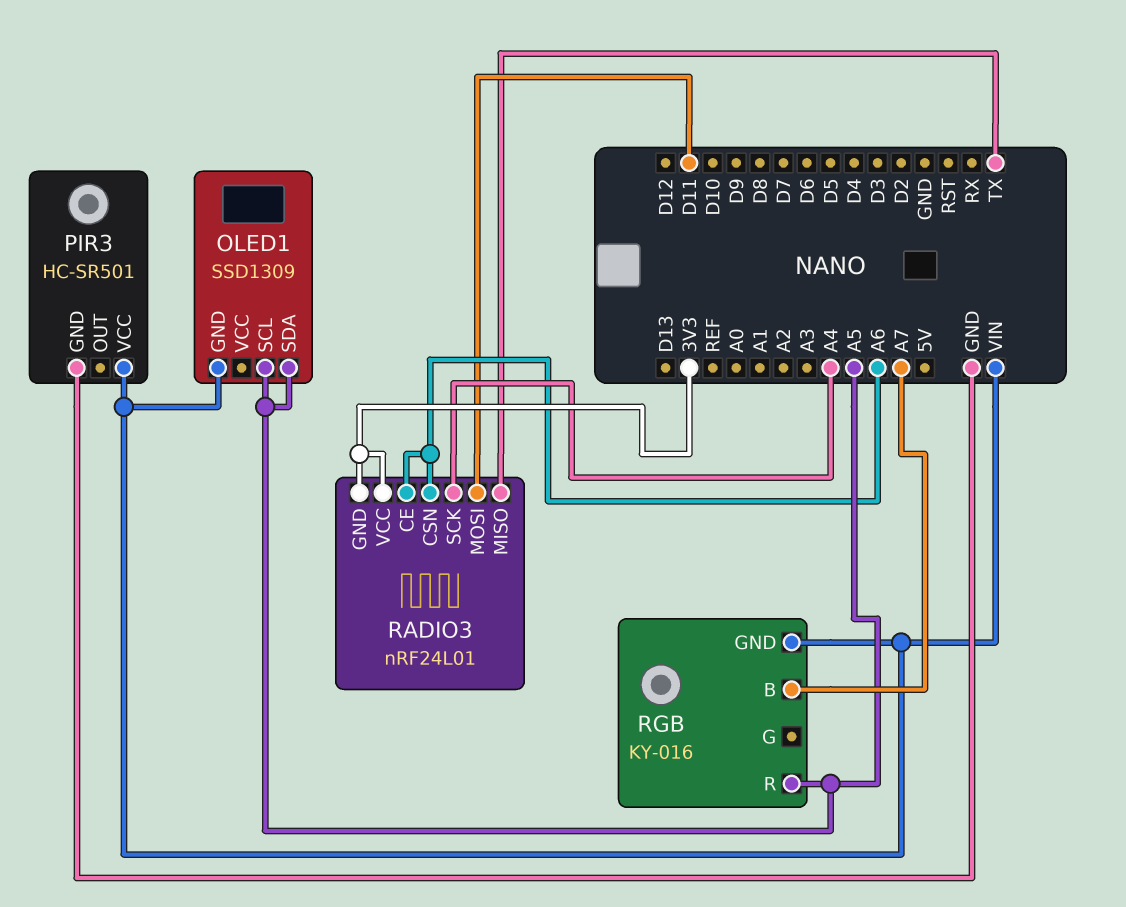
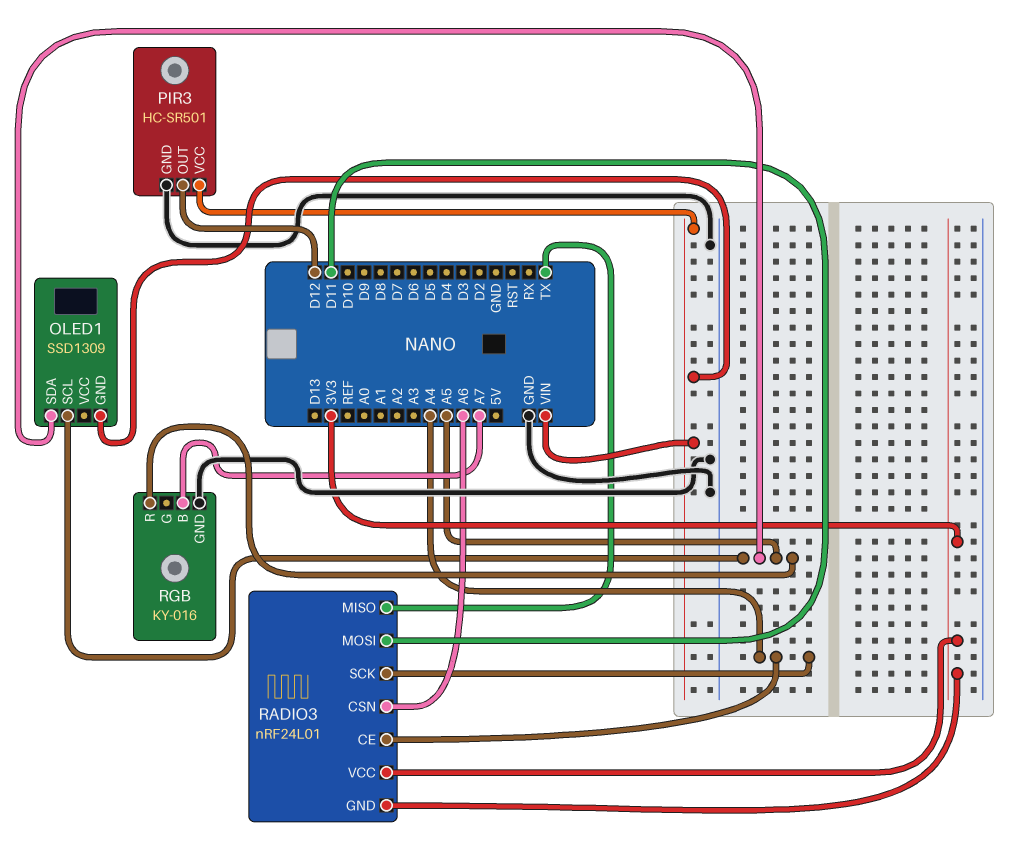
PIR3 pin OUT: none -> D12
RADIO3 pin CE: A6 -> A4
RGB pin GND: VIN -> GND

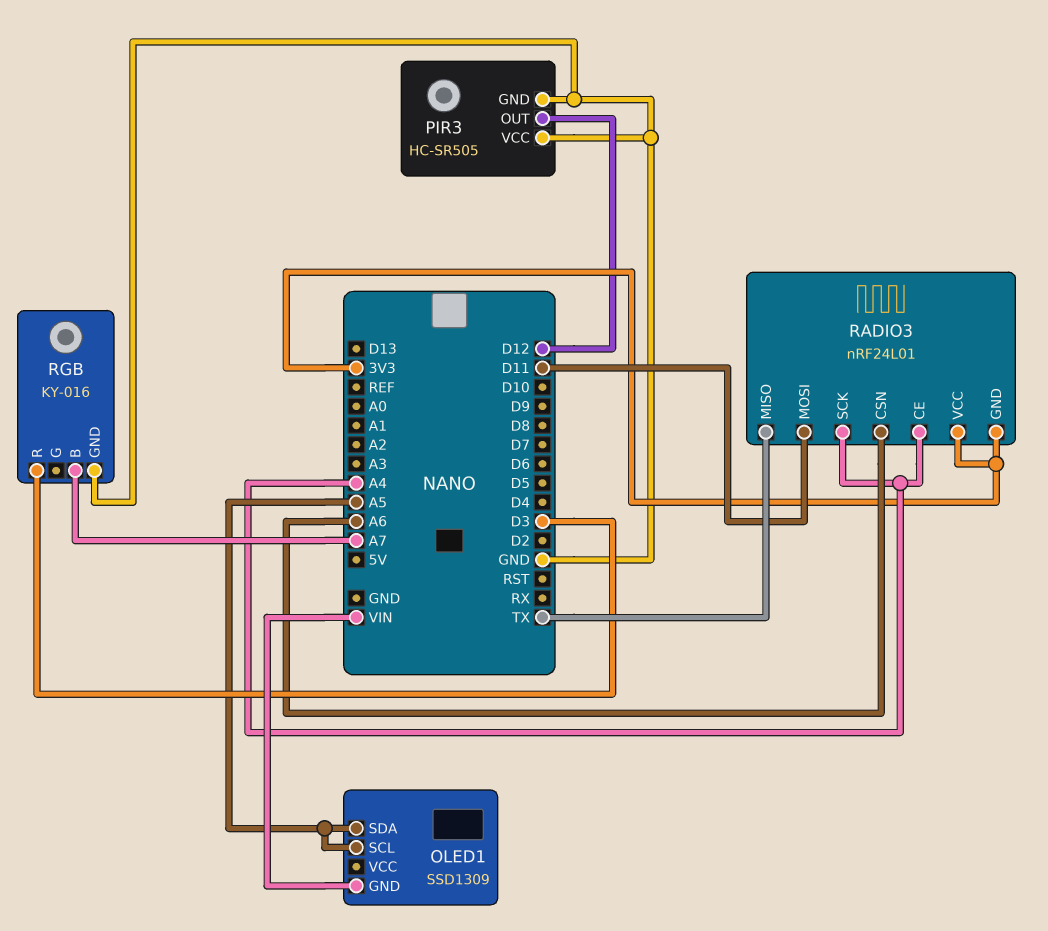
PIR3: HC-SR501 -> HC-SR505
PIR3 pin VCC: VIN -> GND
RGB pin R: A5 -> D3

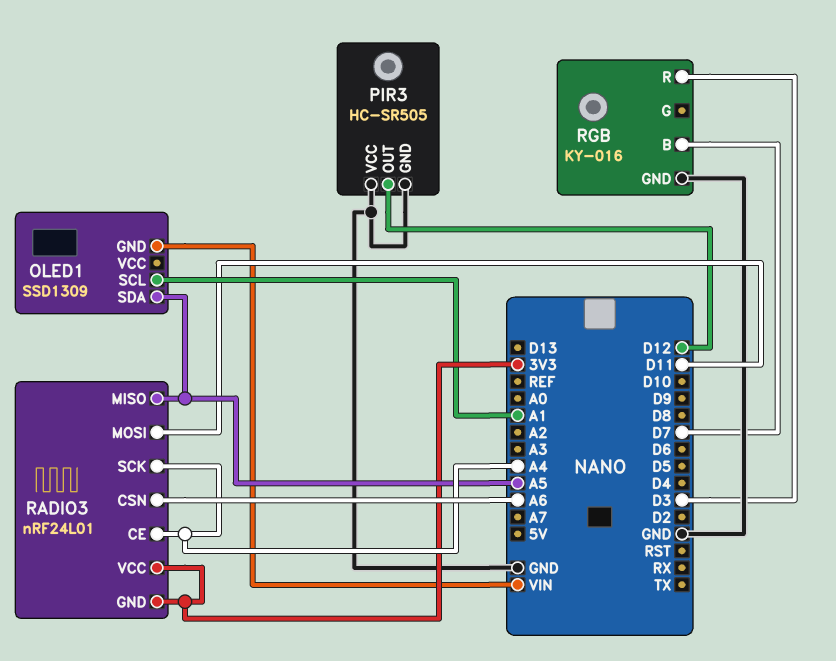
OLED1 pin SCL: A5 -> A1
RADIO3 pin MISO: TX -> A5
RGB pin B: A7 -> D7

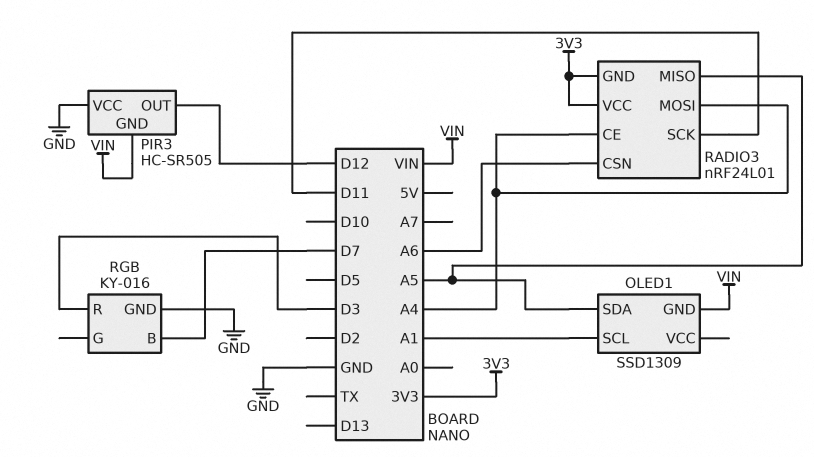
PIR3 pin GND: GND -> VIN
RADIO3 pin MOSI: D11 -> A4
RADIO3 pin SCK: A4 -> D11

